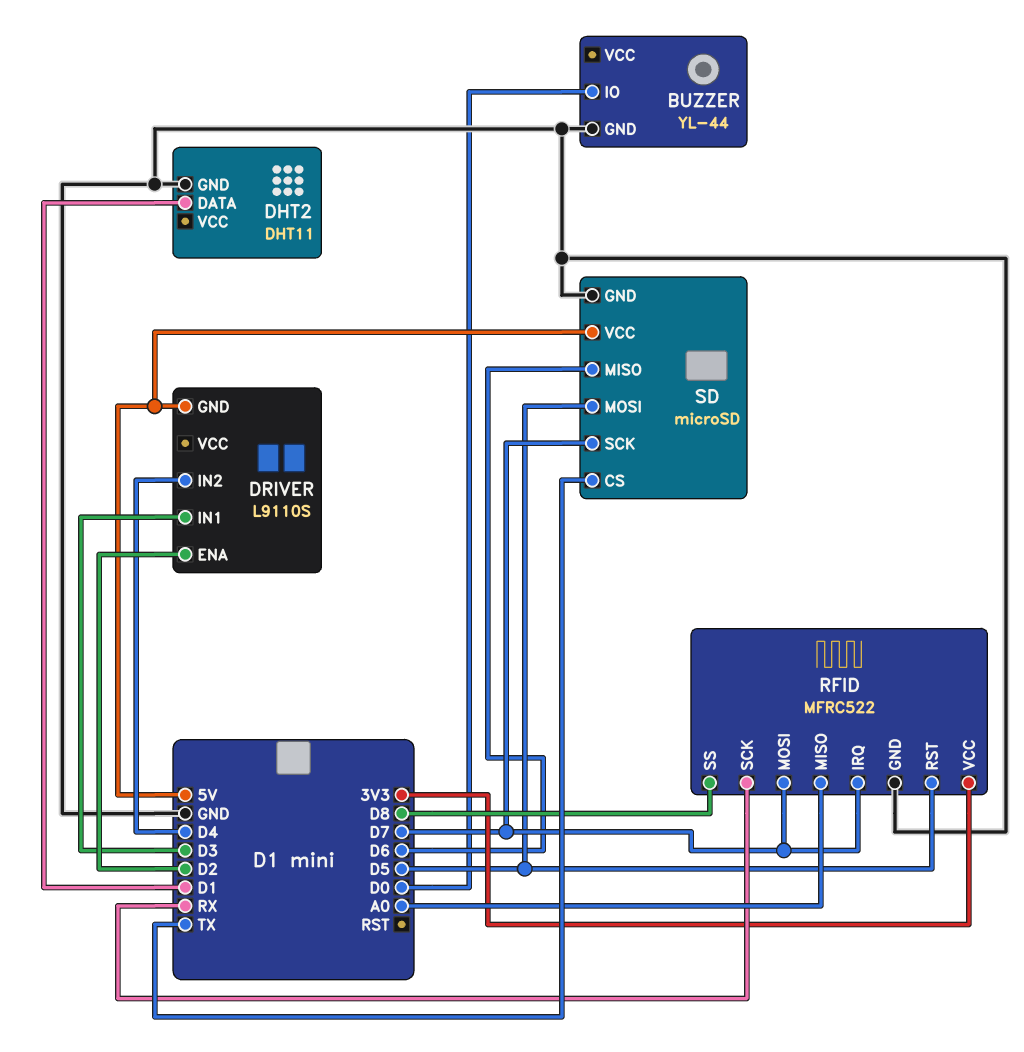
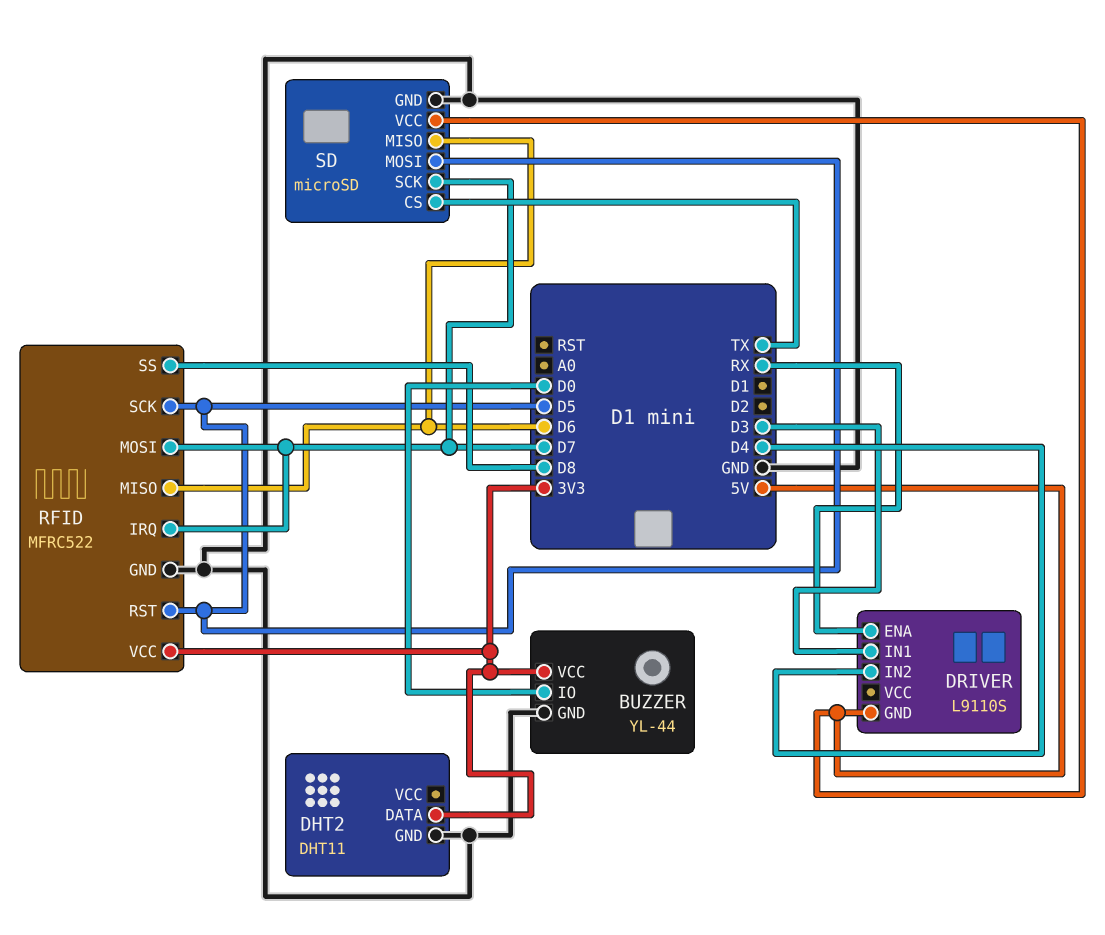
BUZZER pin VCC: none -> 3V3
DHT2 pin DATA: D1 -> 3V3
DRIVER pin ENA: D2 -> RX
RFID pin MISO: A0 -> D6
RFID pin SCK: RX -> D5

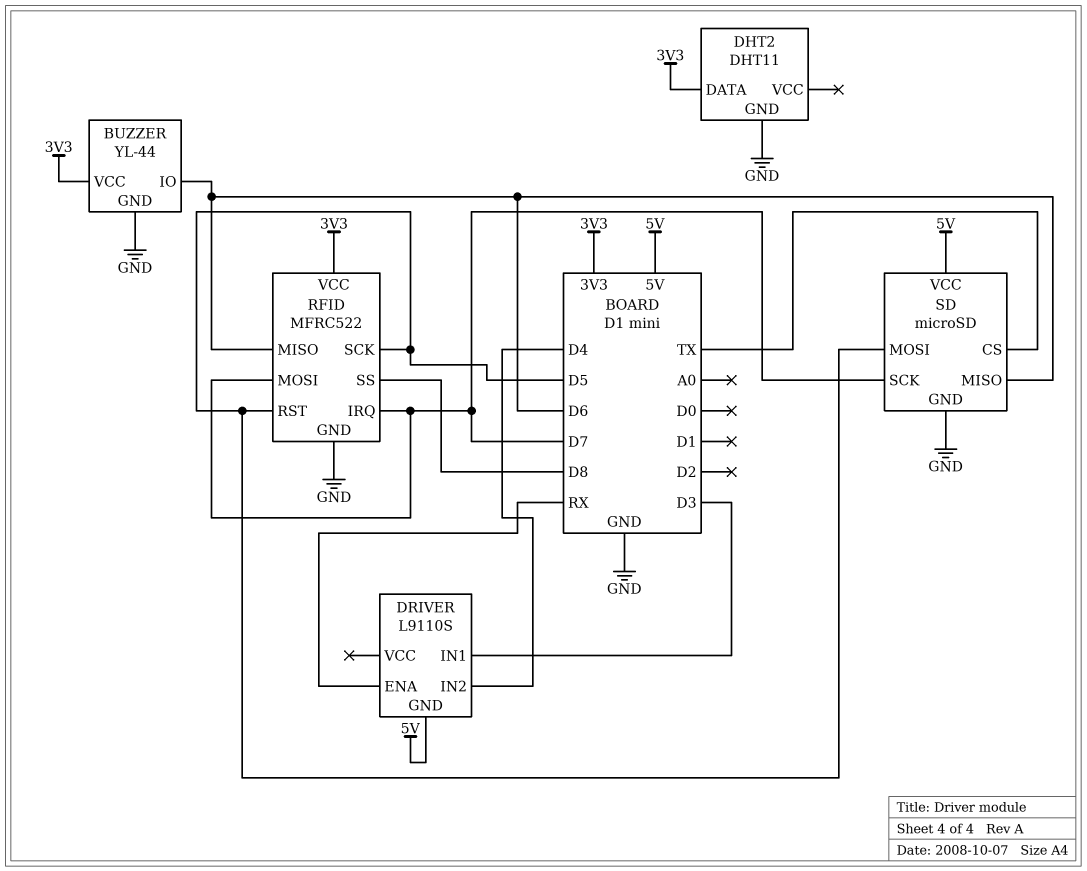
BUZZER pin IO: D0 -> D6

